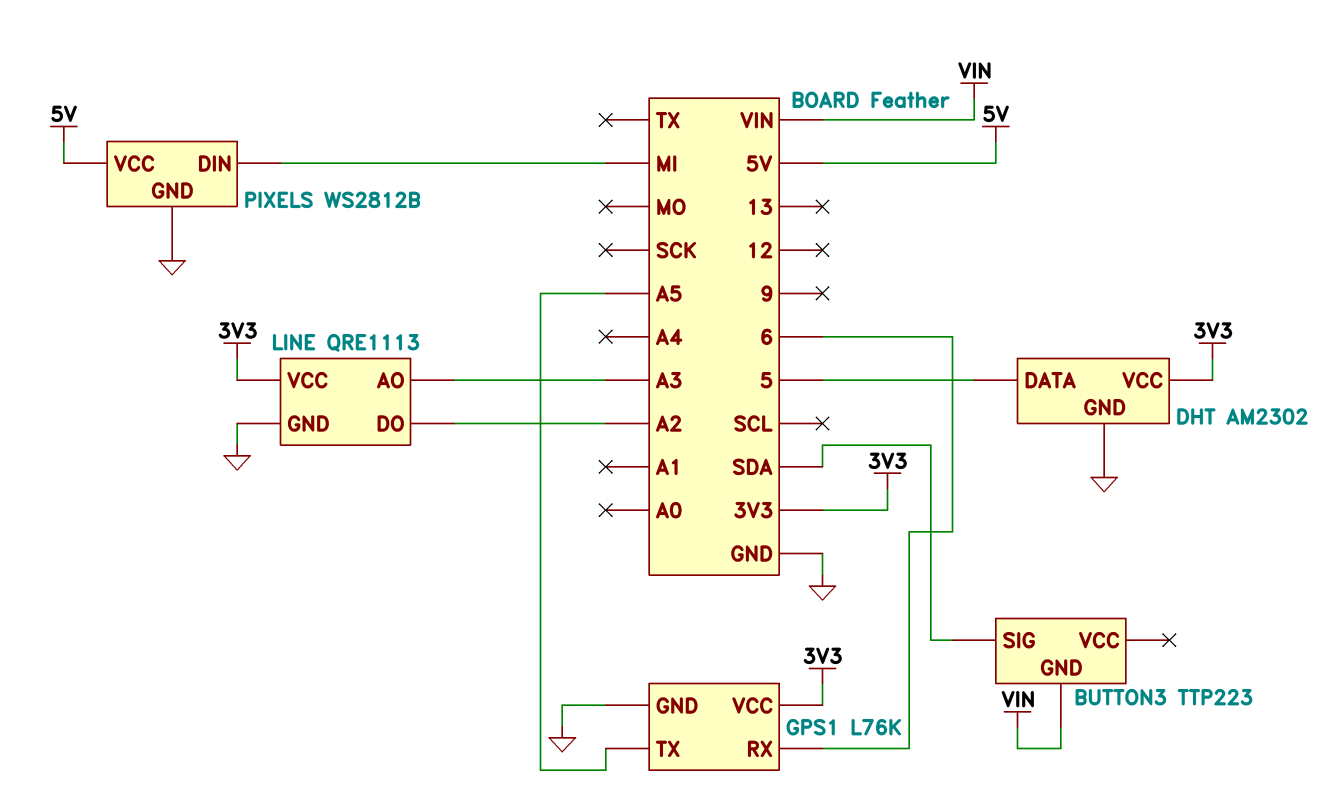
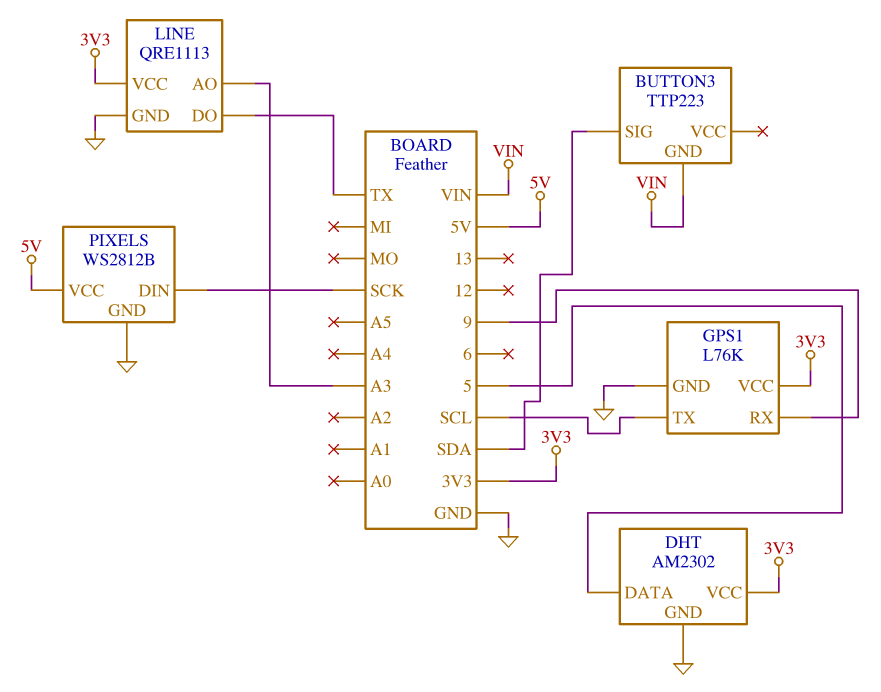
GPS1 pin RX: 6 -> 9
GPS1 pin TX: A5 -> SCL
LINE pin DO: A2 -> TX
PIXELS pin DIN: MI -> SCK

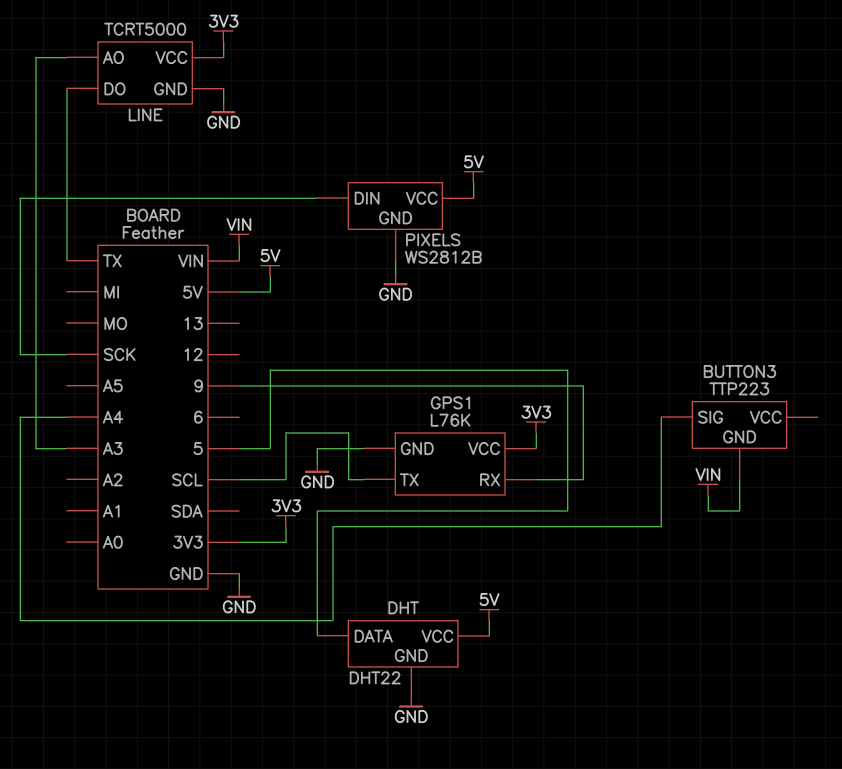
BUTTON3 pin SIG: SDA -> A4
DHT: AM2302 -> DHT22
DHT pin VCC: 3V3 -> 5V
LINE: QRE1113 -> TCRT5000

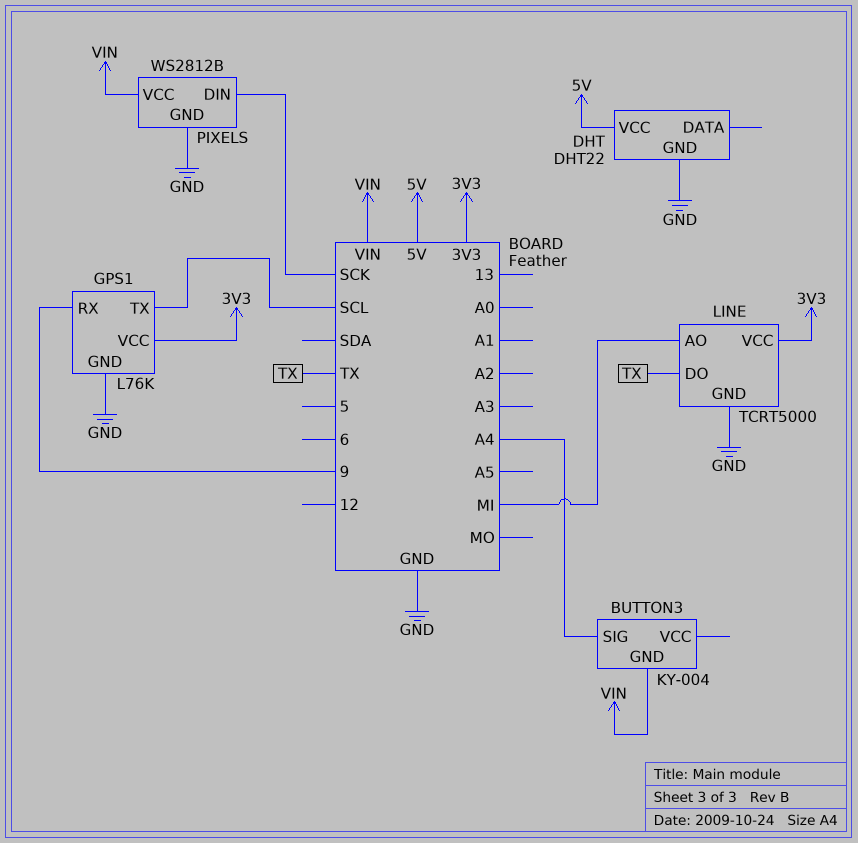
BUTTON3: TTP223 -> KY-004
DHT pin DATA: 5 -> none
LINE pin AO: A3 -> MI
PIXELS pin VCC: 5V -> VIN

